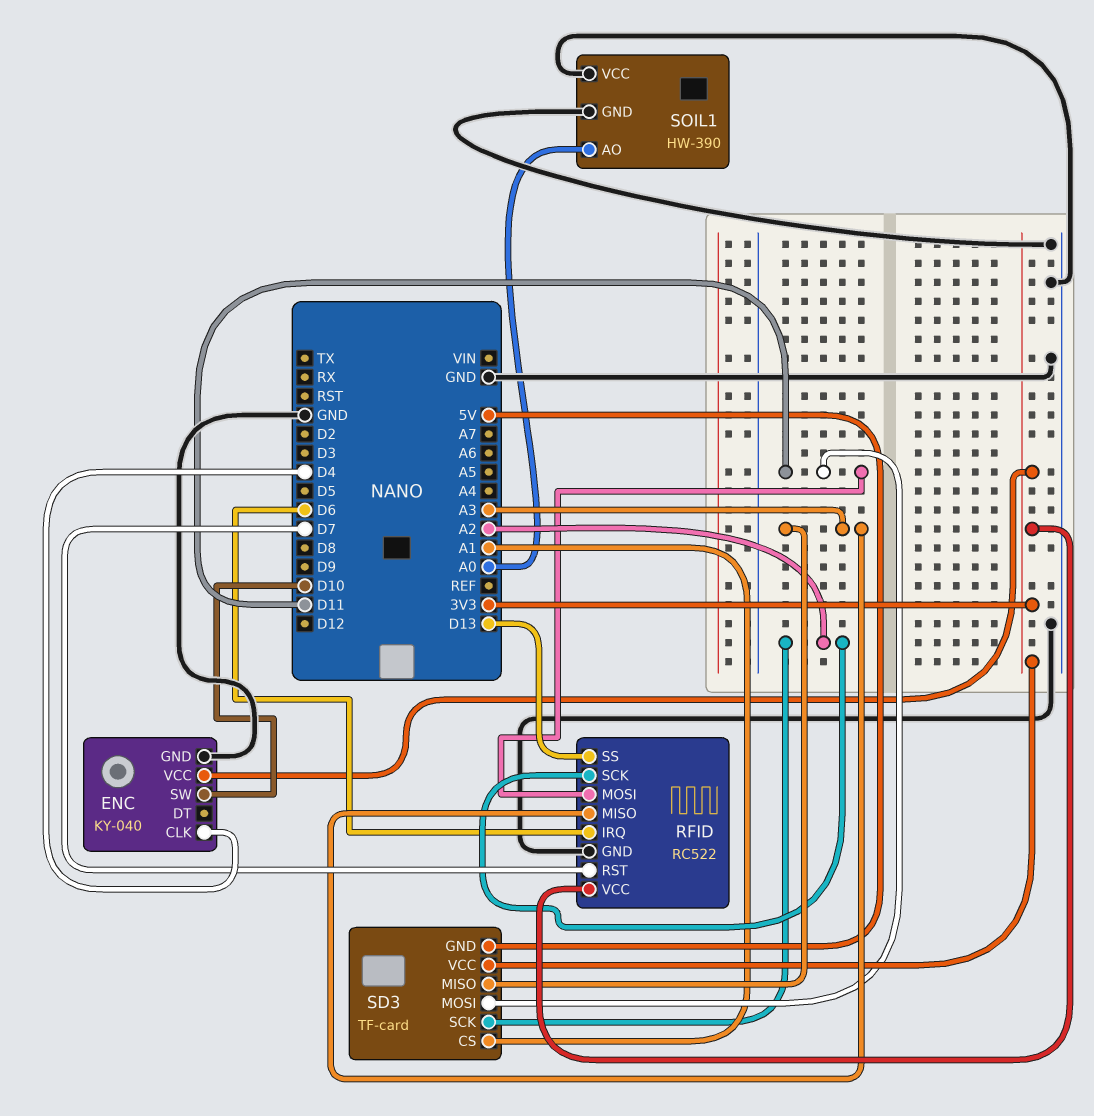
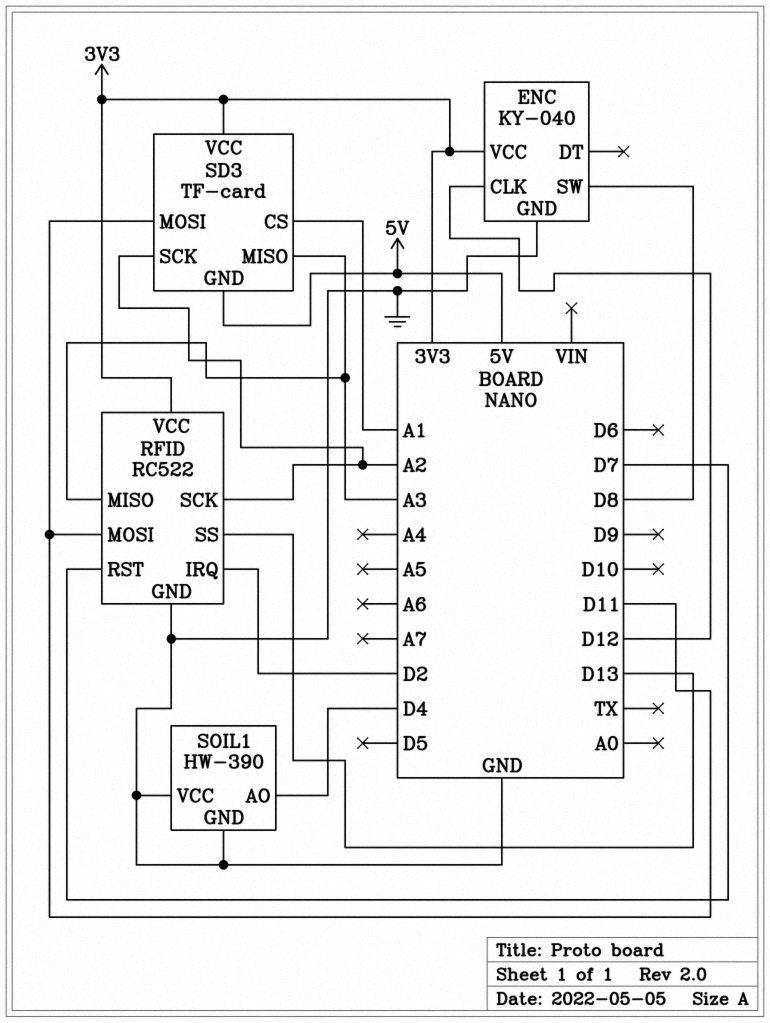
ENC pin CLK: D4 -> D12
ENC pin SW: D10 -> D8
RFID pin IRQ: D6 -> D2
SOIL1 pin AO: A0 -> D4

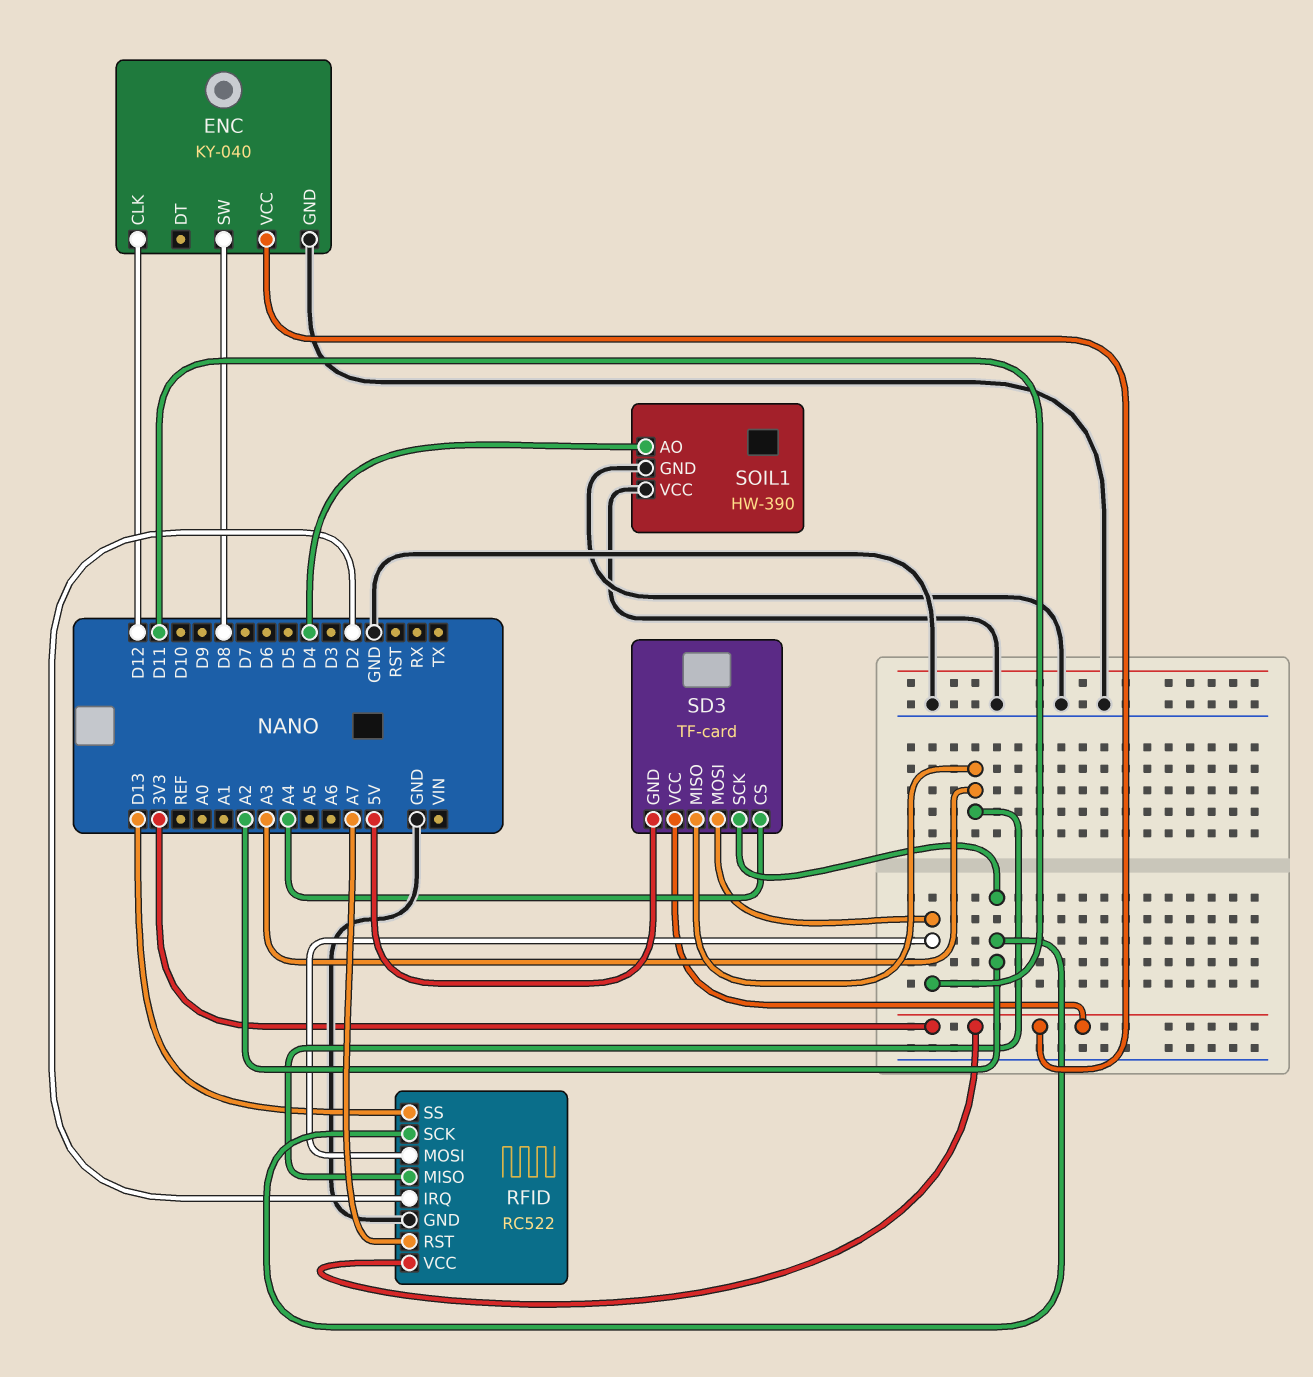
RFID pin RST: D7 -> A7
SD3 pin CS: A1 -> A4

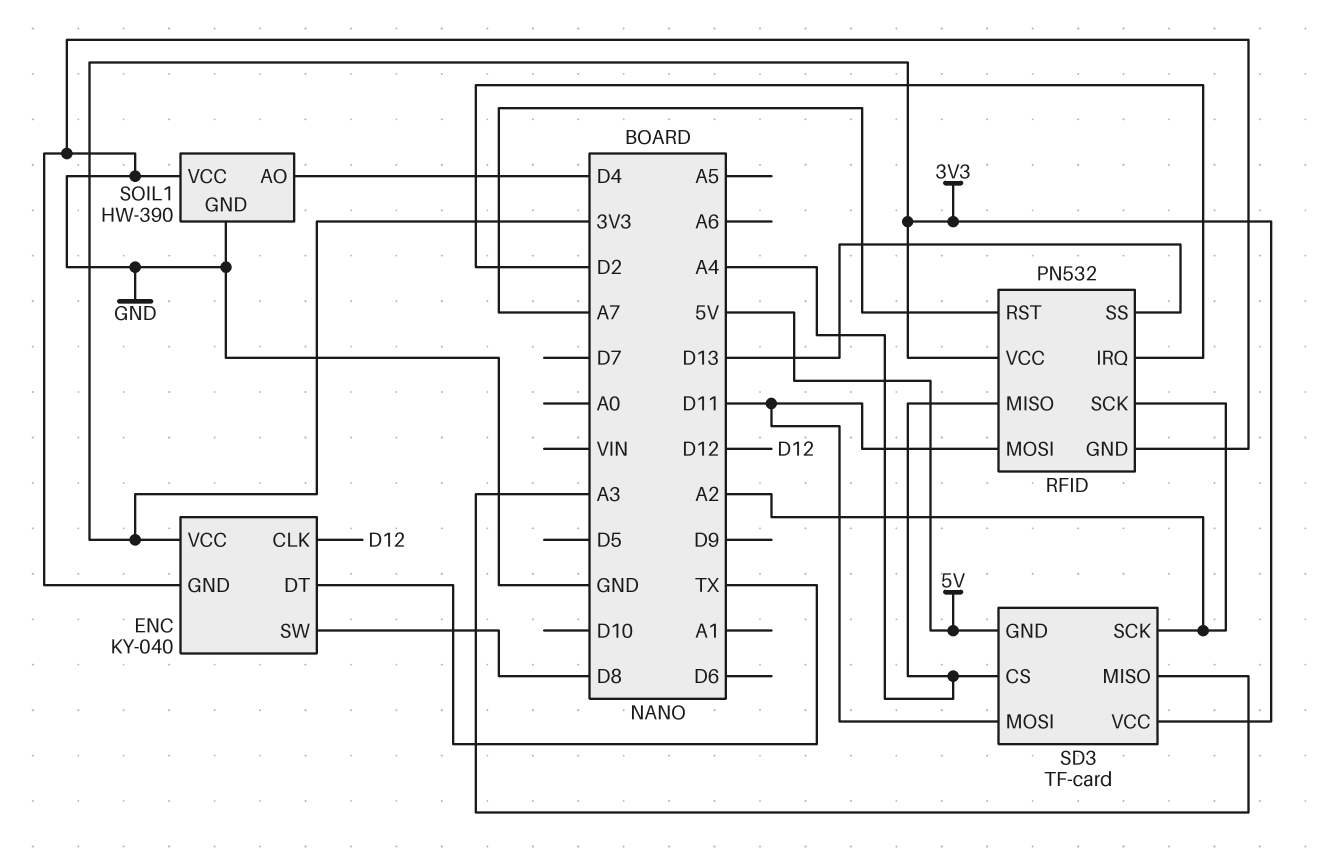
ENC pin DT: none -> TX
RFID: RC522 -> PN532
RFID pin MISO: A3 -> A4

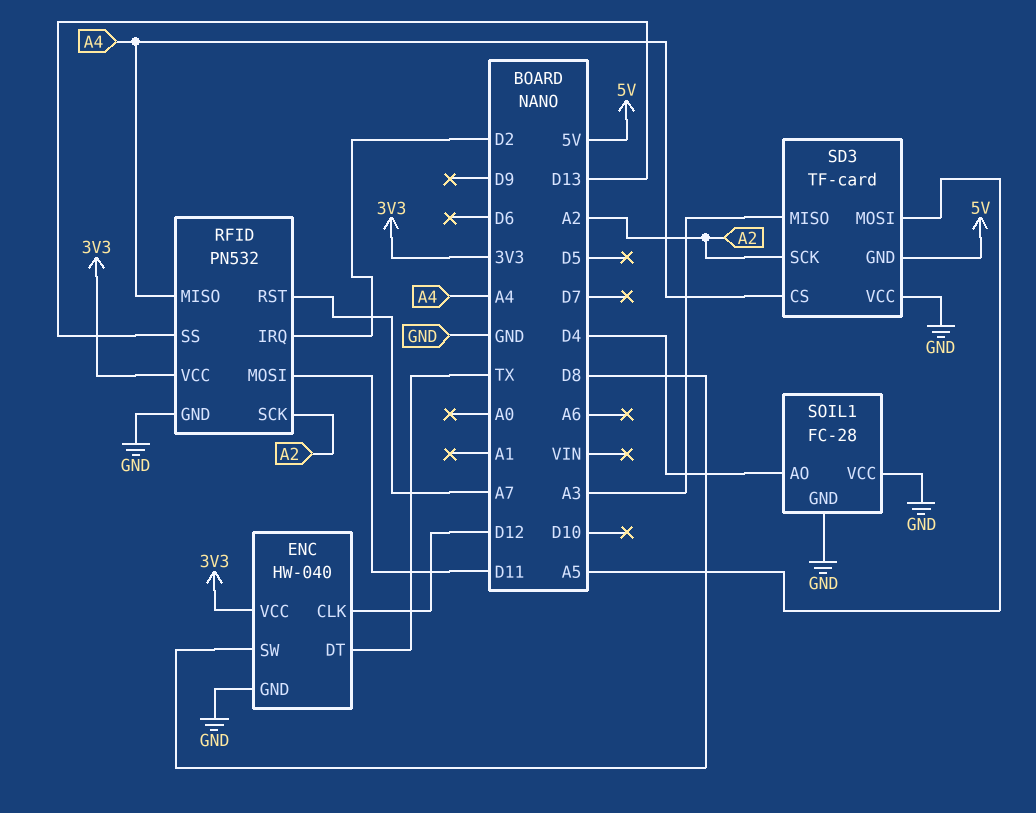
ENC: KY-040 -> HW-040
SD3 pin MOSI: D11 -> A5
SD3 pin VCC: 3V3 -> GND
SOIL1: HW-390 -> FC-28

